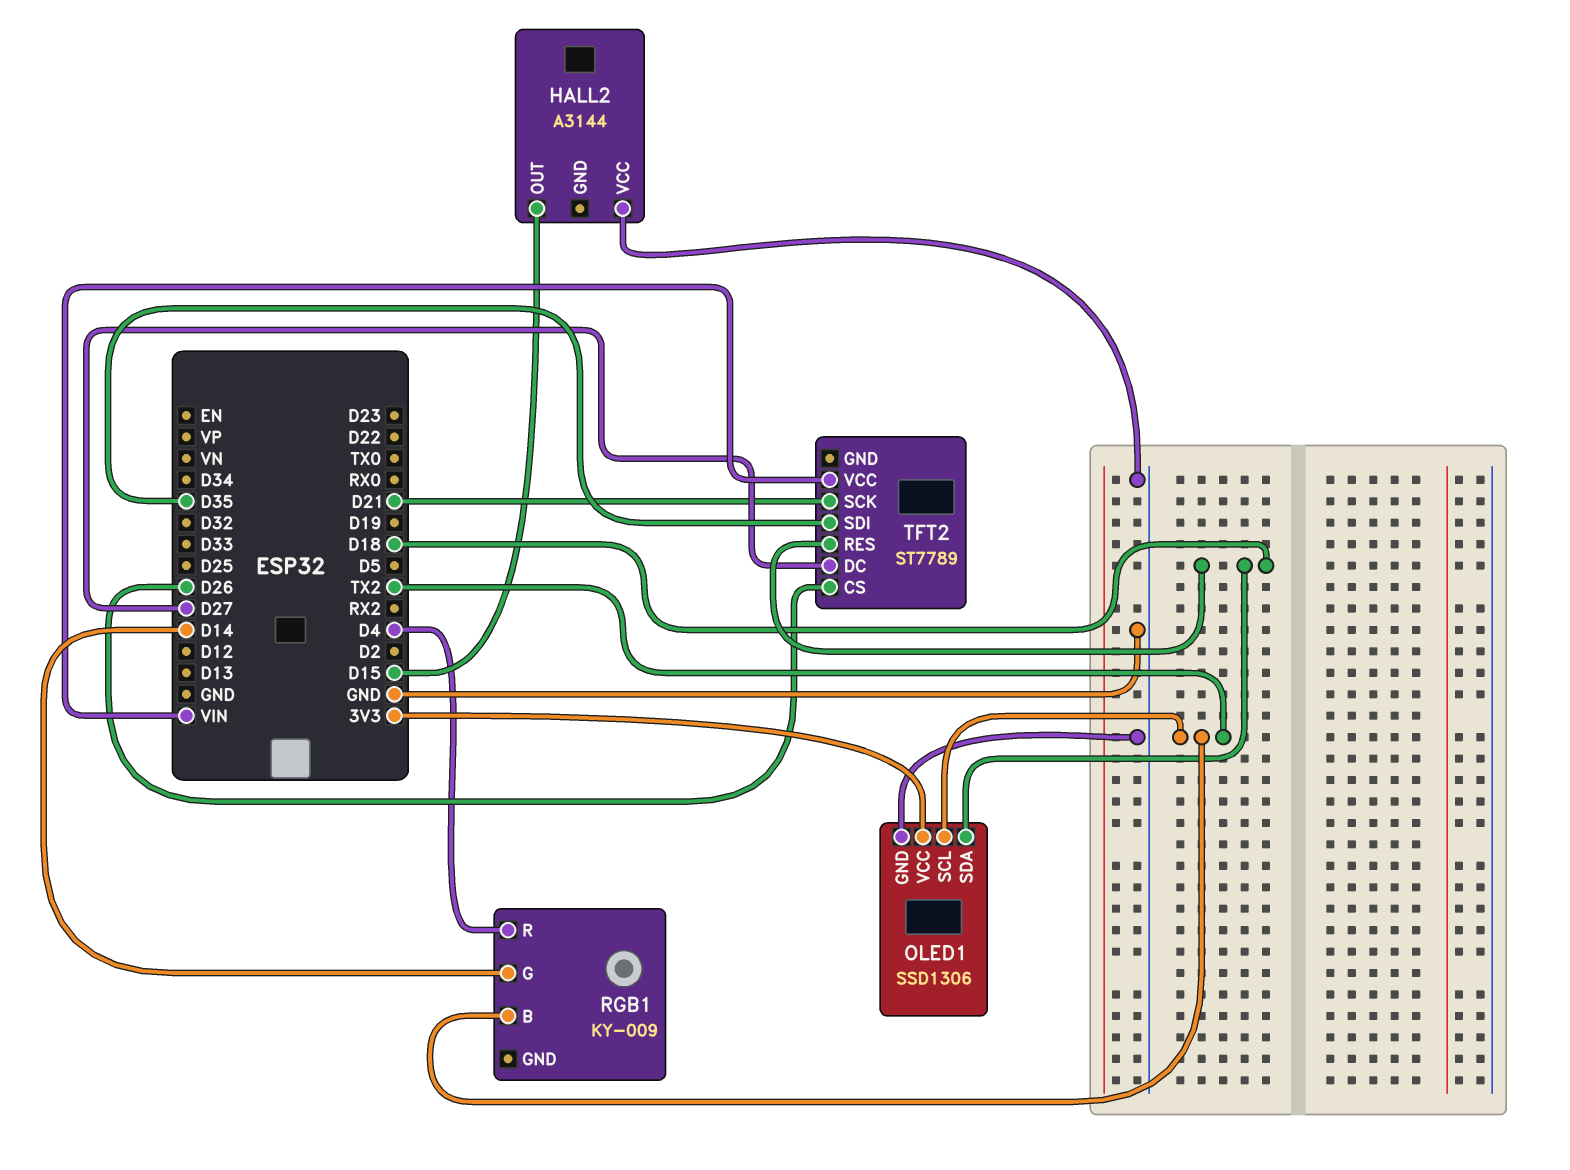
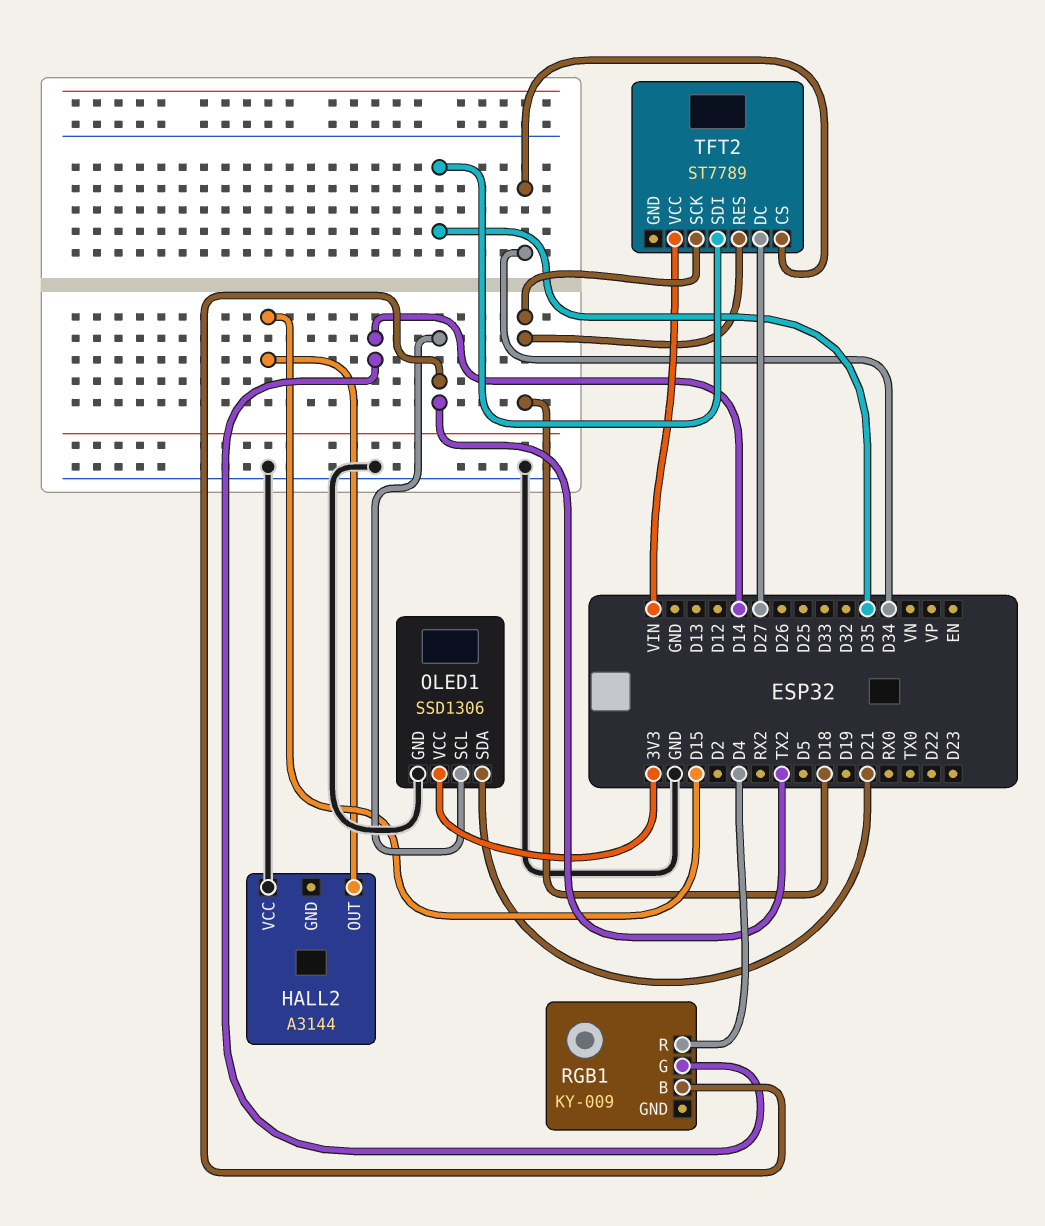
OLED1 pin SDA: D18 -> D21
TFT2 pin CS: D26 -> D34
TFT2 pin SCK: D21 -> D18

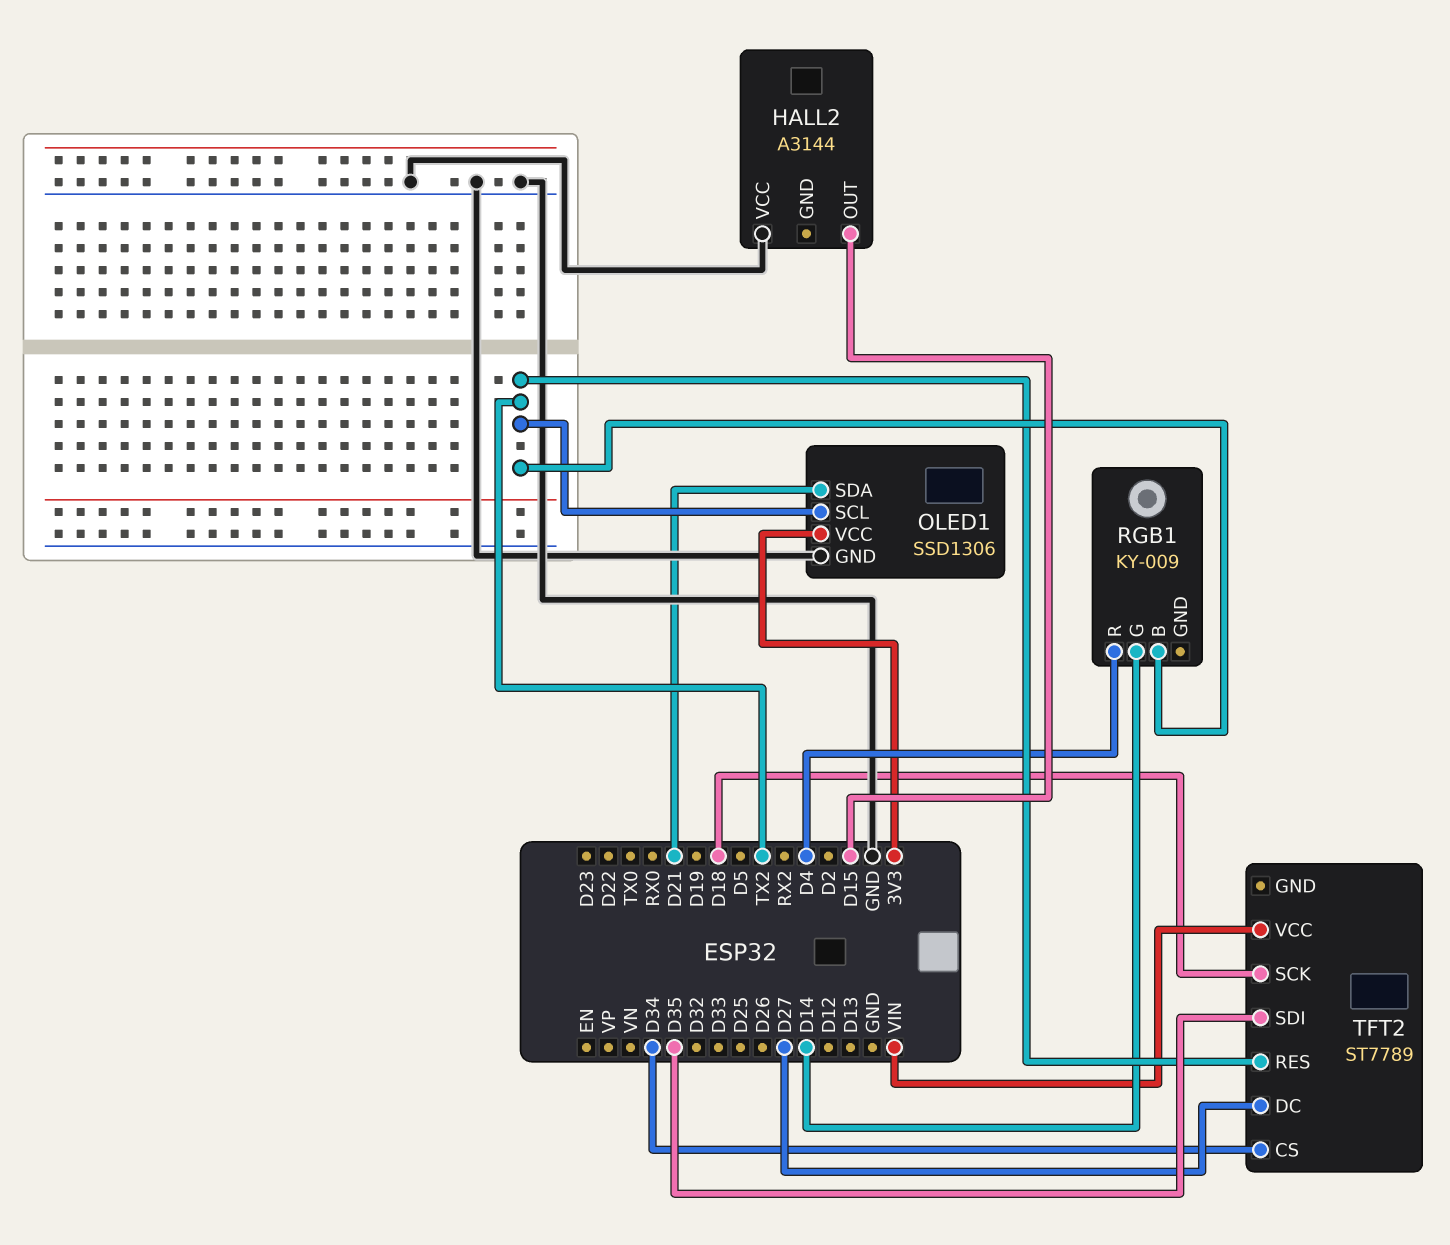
TFT2 pin RES: D18 -> TX2

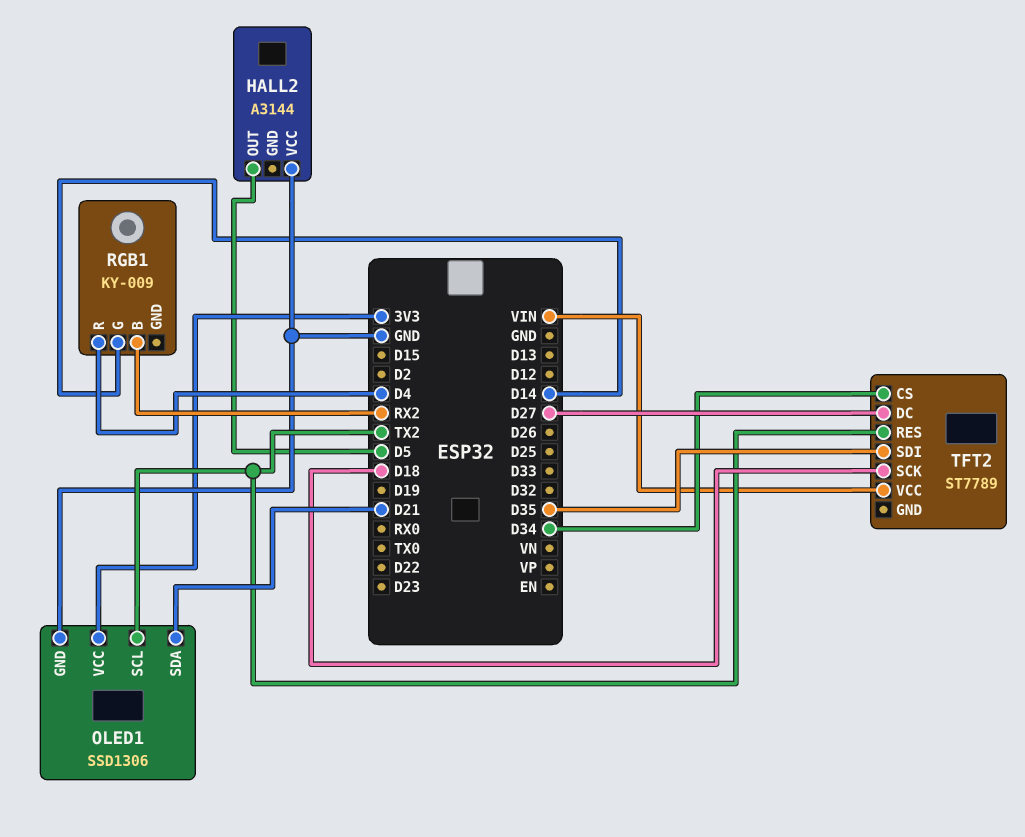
HALL2 pin OUT: D15 -> D5
RGB1 pin B: TX2 -> RX2

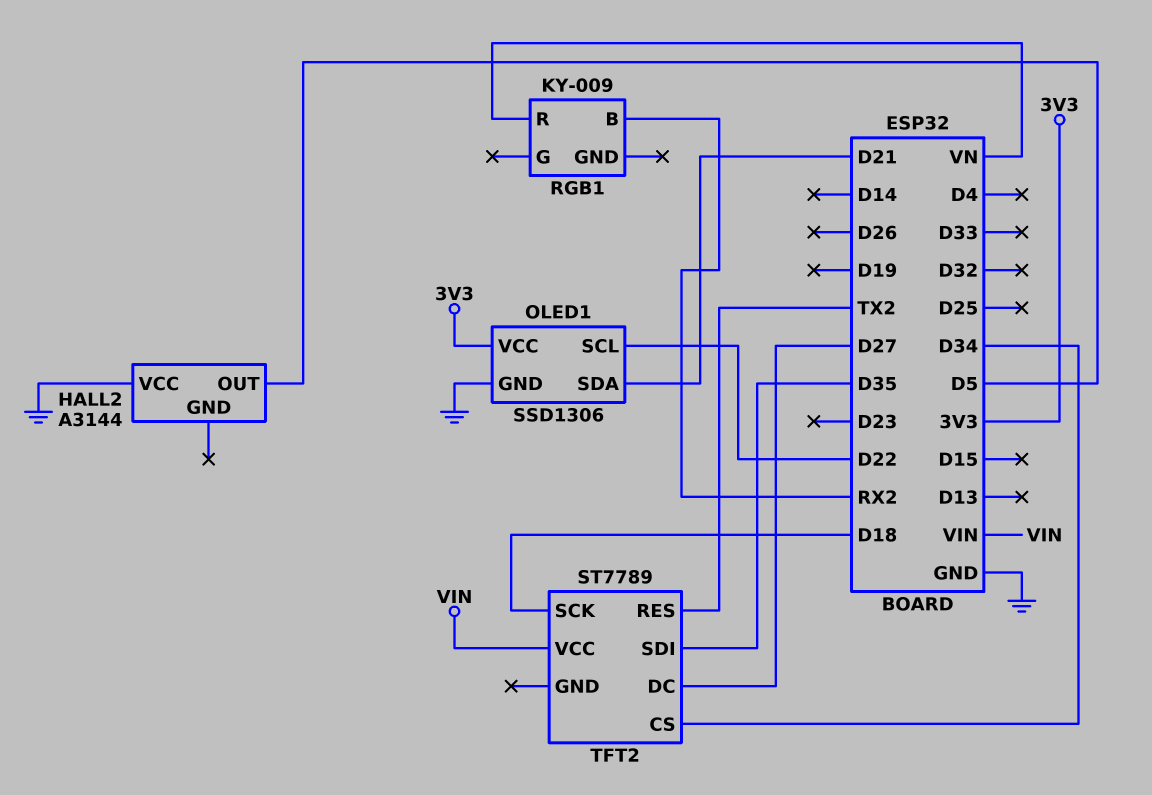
OLED1 pin SCL: TX2 -> D22
RGB1 pin G: D14 -> none
RGB1 pin R: D4 -> VN

